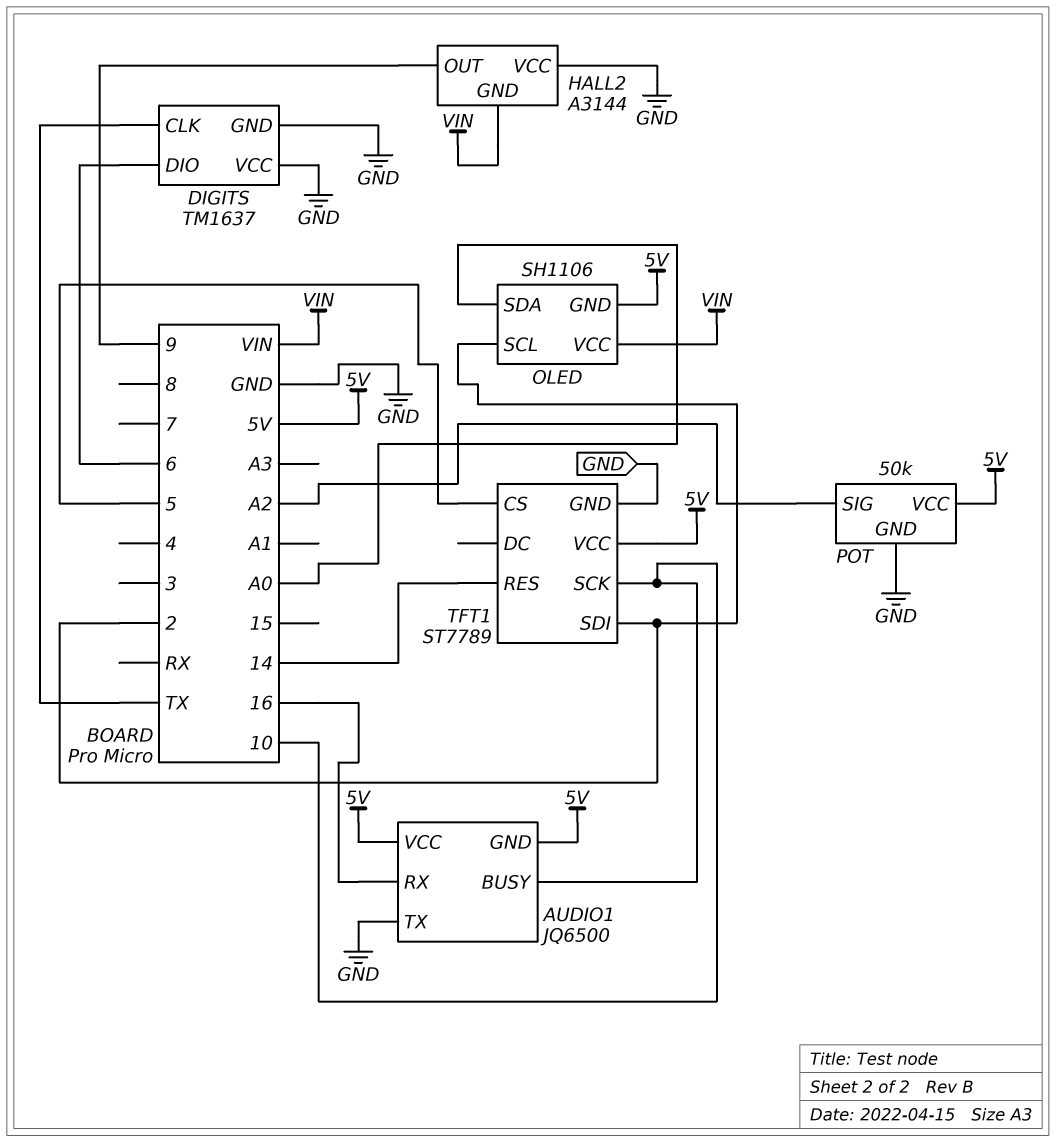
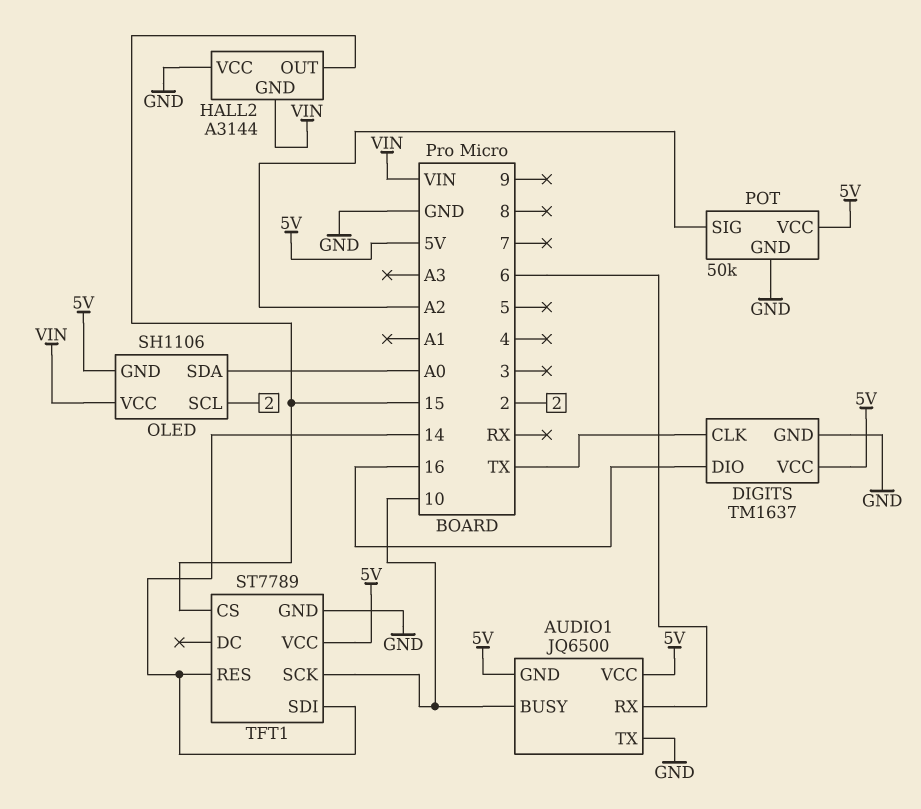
AUDIO1 pin RX: 16 -> 6
DIGITS pin DIO: 6 -> 16
DIGITS pin VCC: GND -> 5V
HALL2 pin OUT: 9 -> 15
TFT1 pin CS: 5 -> 15
TFT1 pin SDI: 2 -> 14

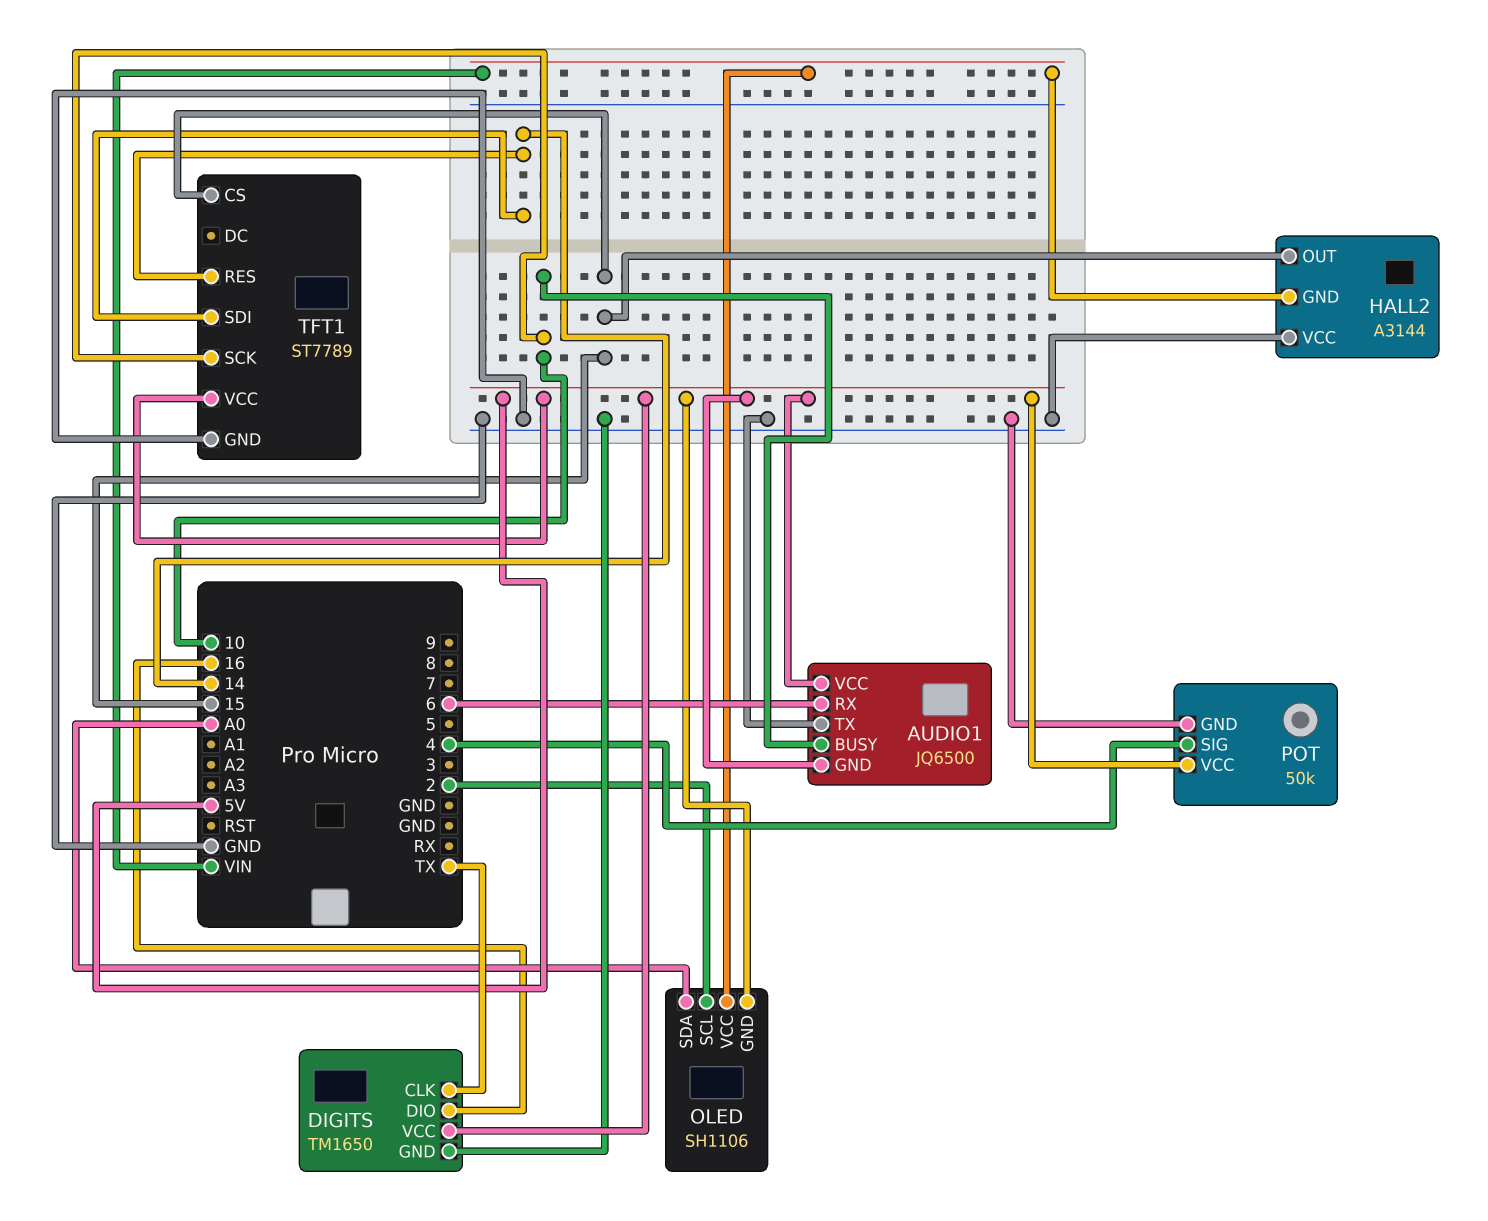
DIGITS: TM1637 -> TM1650
POT pin SIG: A2 -> 4

